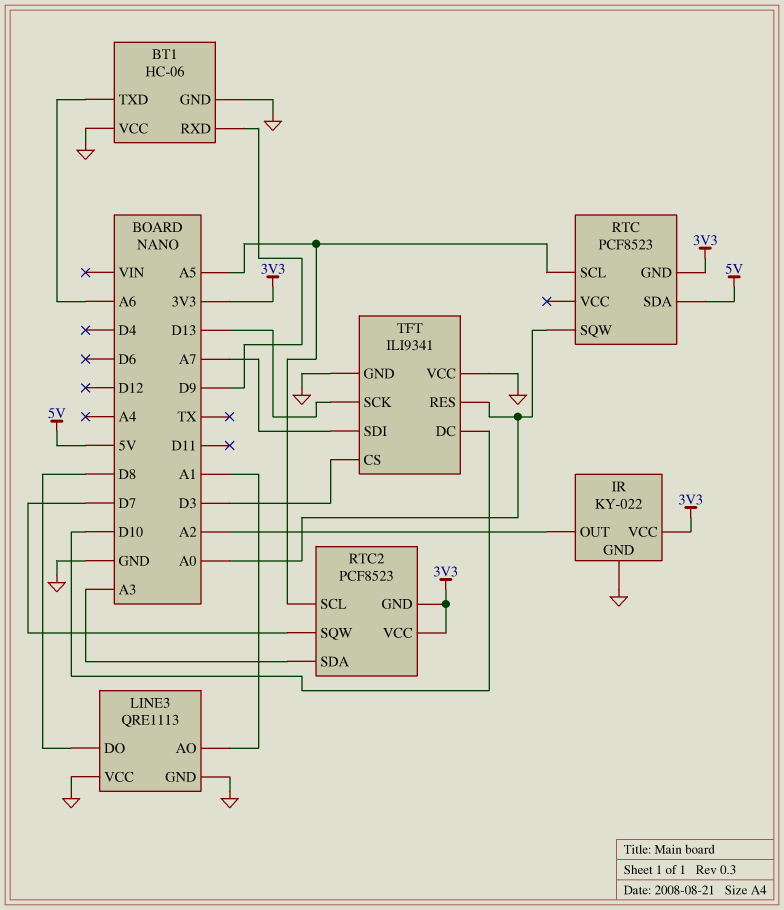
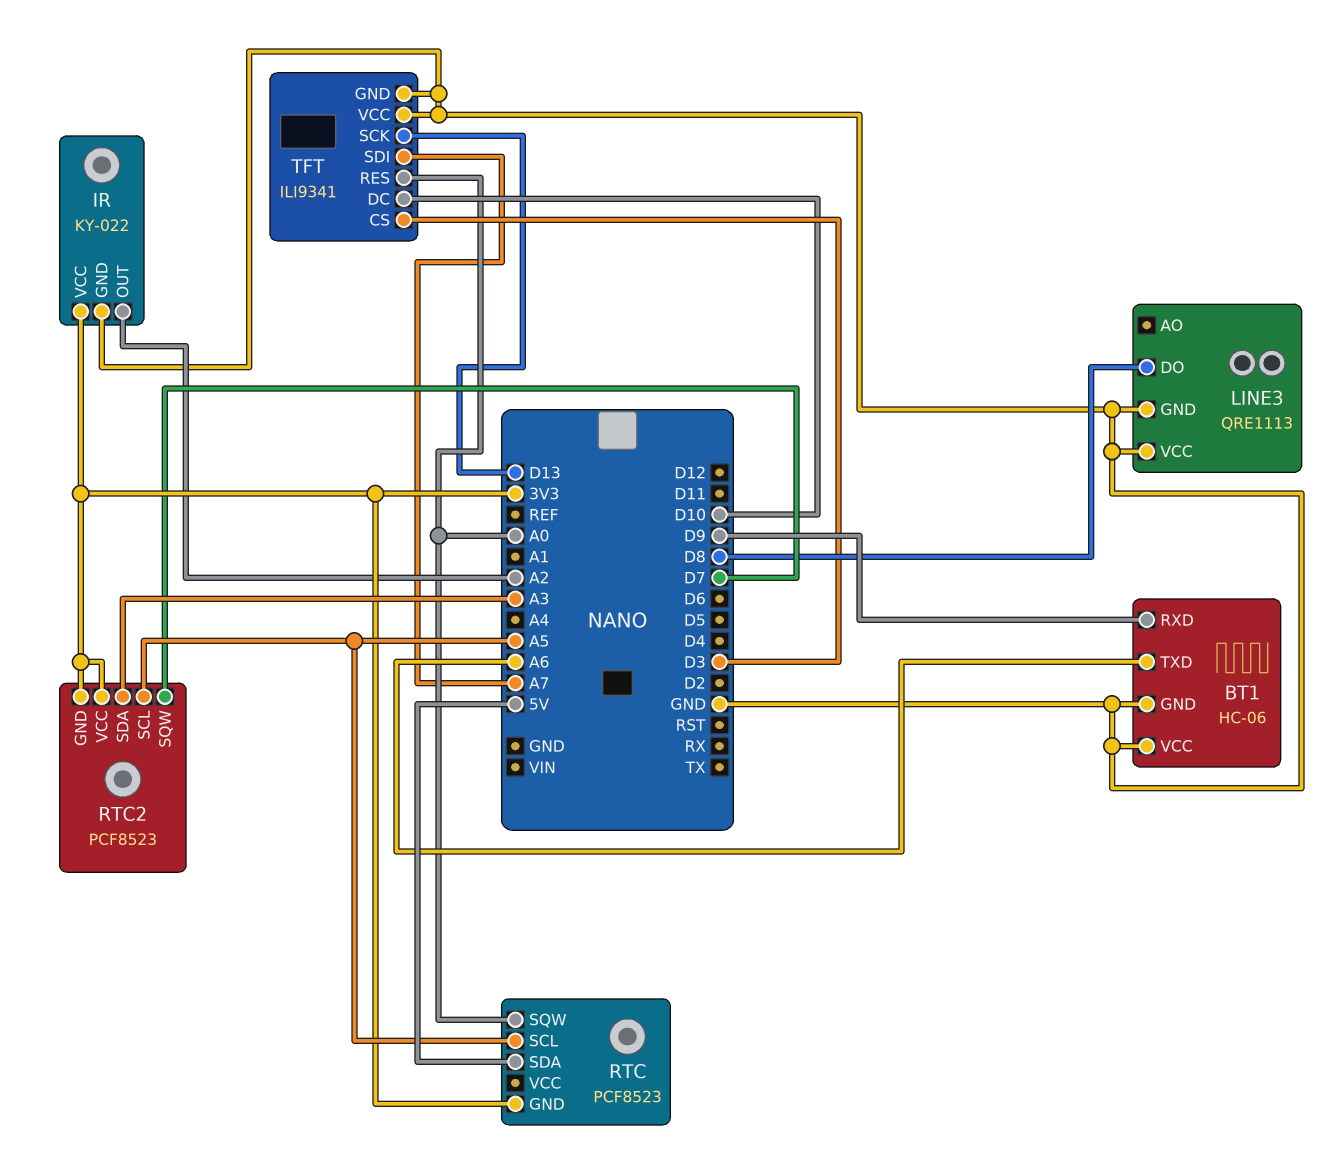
LINE3 pin AO: A1 -> none

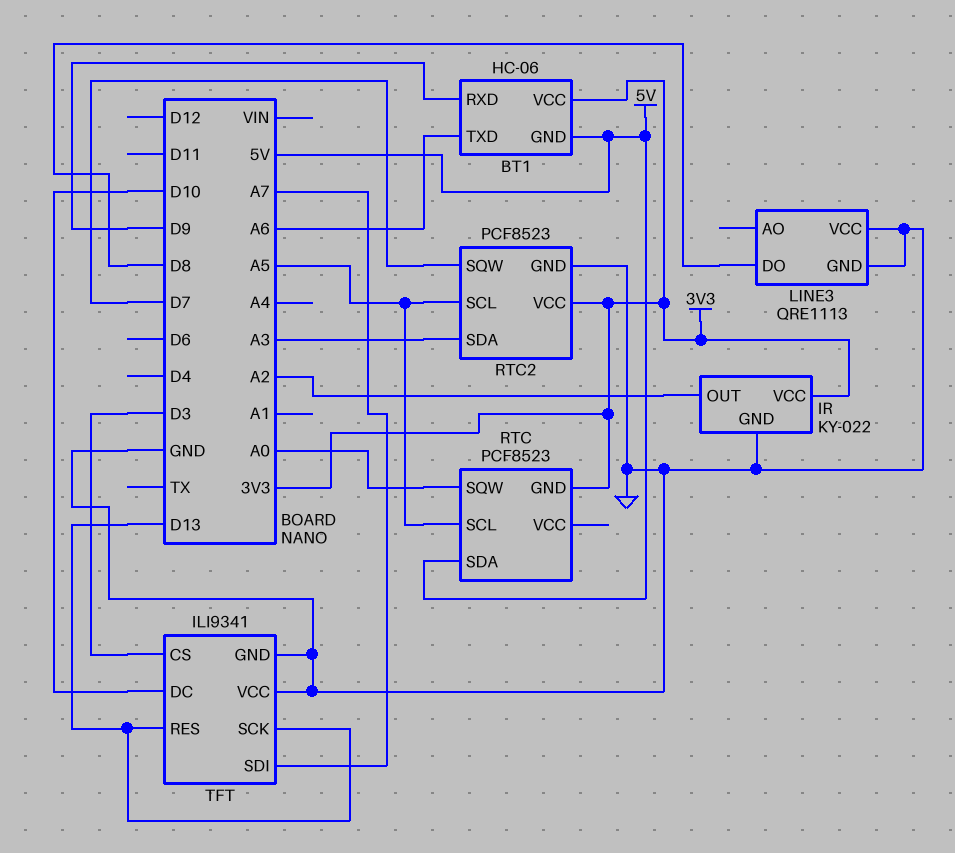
BT1 pin GND: GND -> 5V
BT1 pin VCC: GND -> 3V3
RTC2 pin GND: 3V3 -> GND
TFT pin RES: A0 -> D13

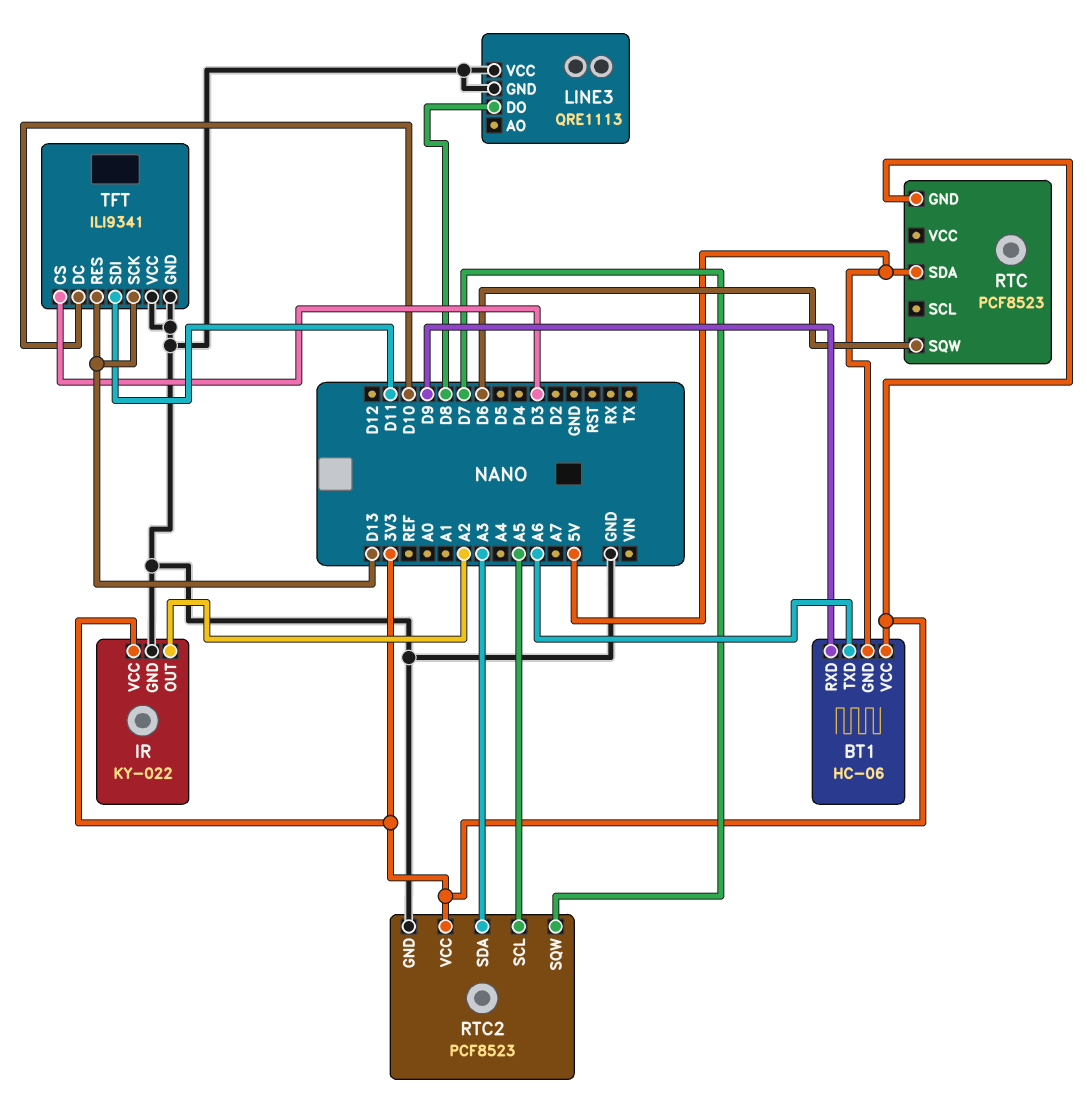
RTC pin SCL: A5 -> none
RTC pin SQW: A0 -> D6
TFT pin SDI: A7 -> D11

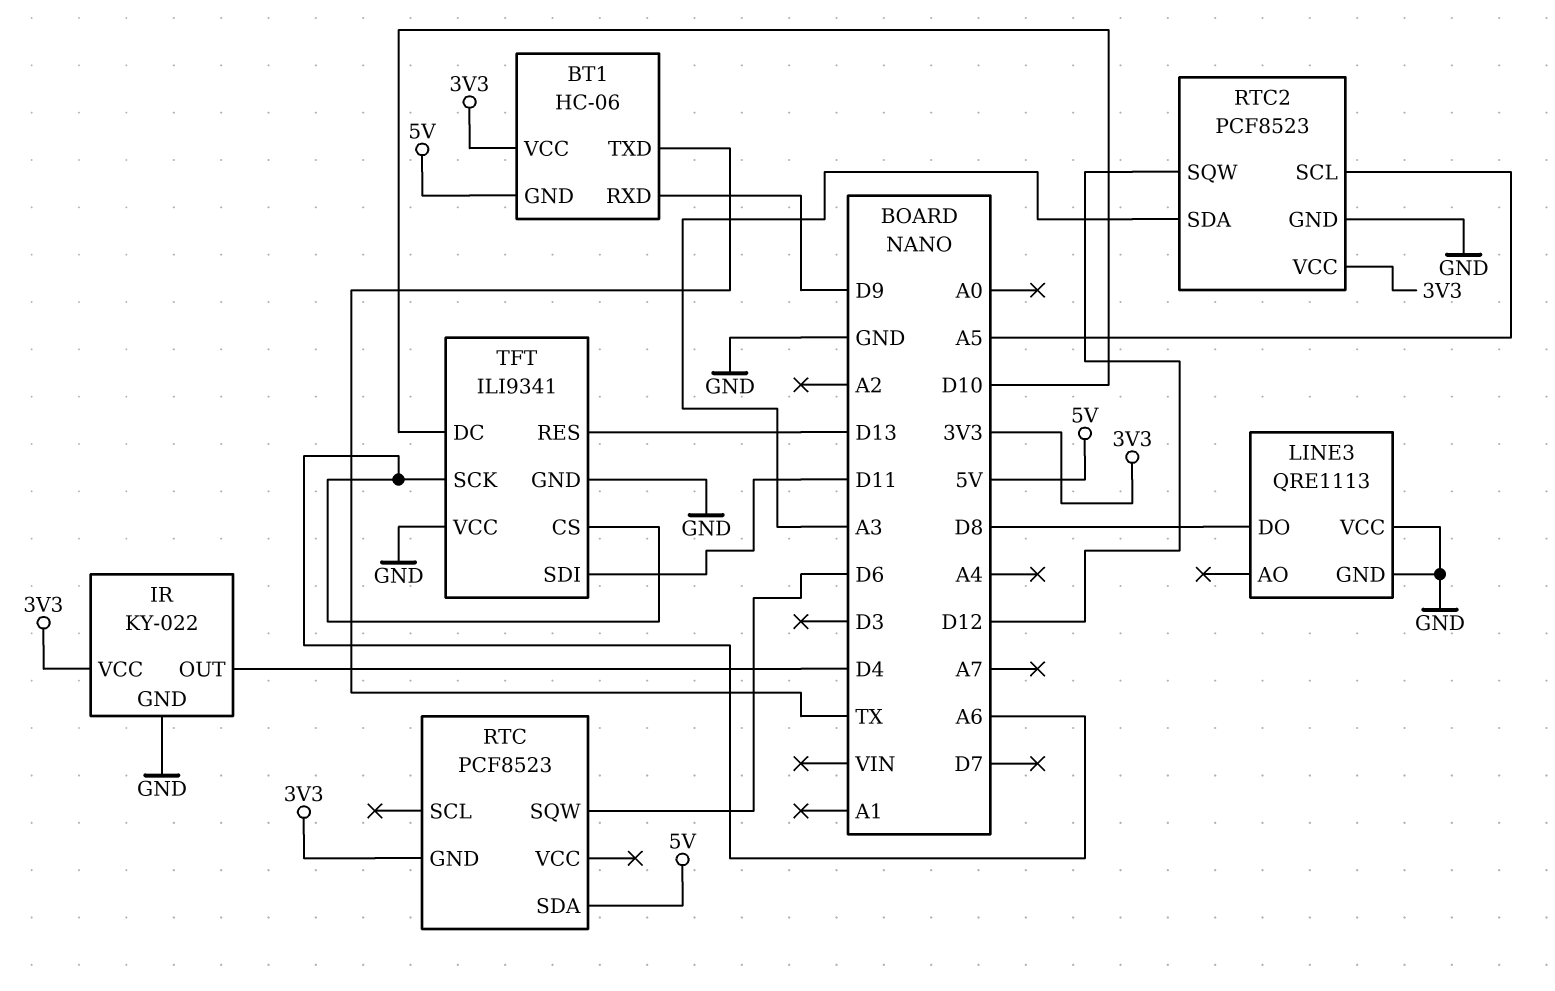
BT1 pin TXD: A6 -> TX
IR pin OUT: A2 -> D4
RTC2 pin SQW: D7 -> D12
TFT pin CS: D3 -> A6
TFT pin SCK: D13 -> A6

